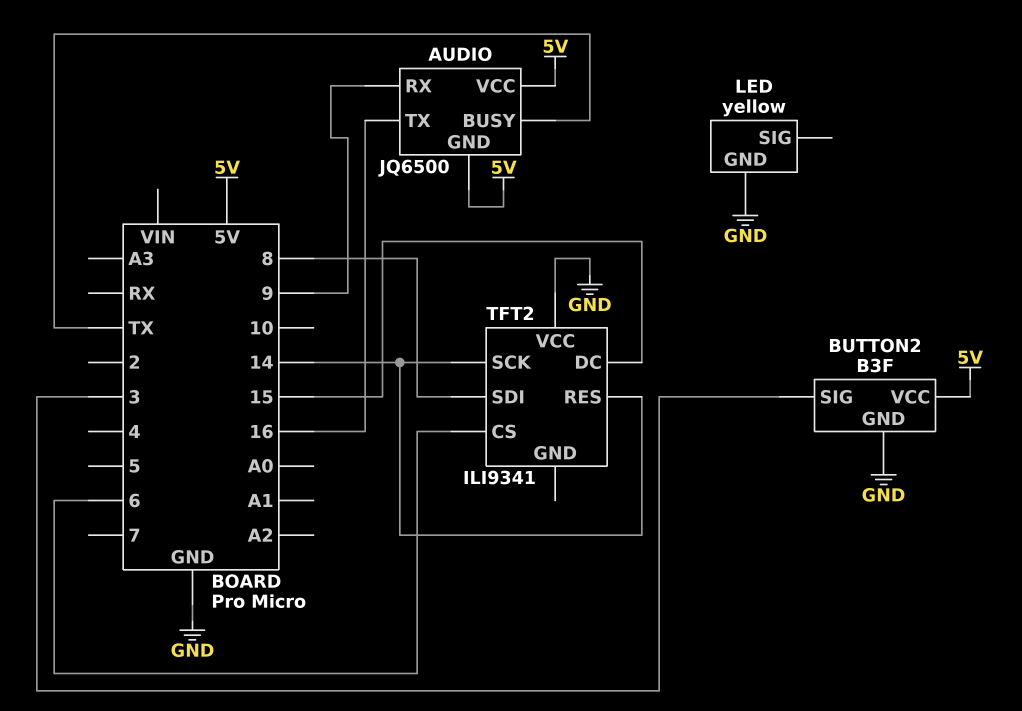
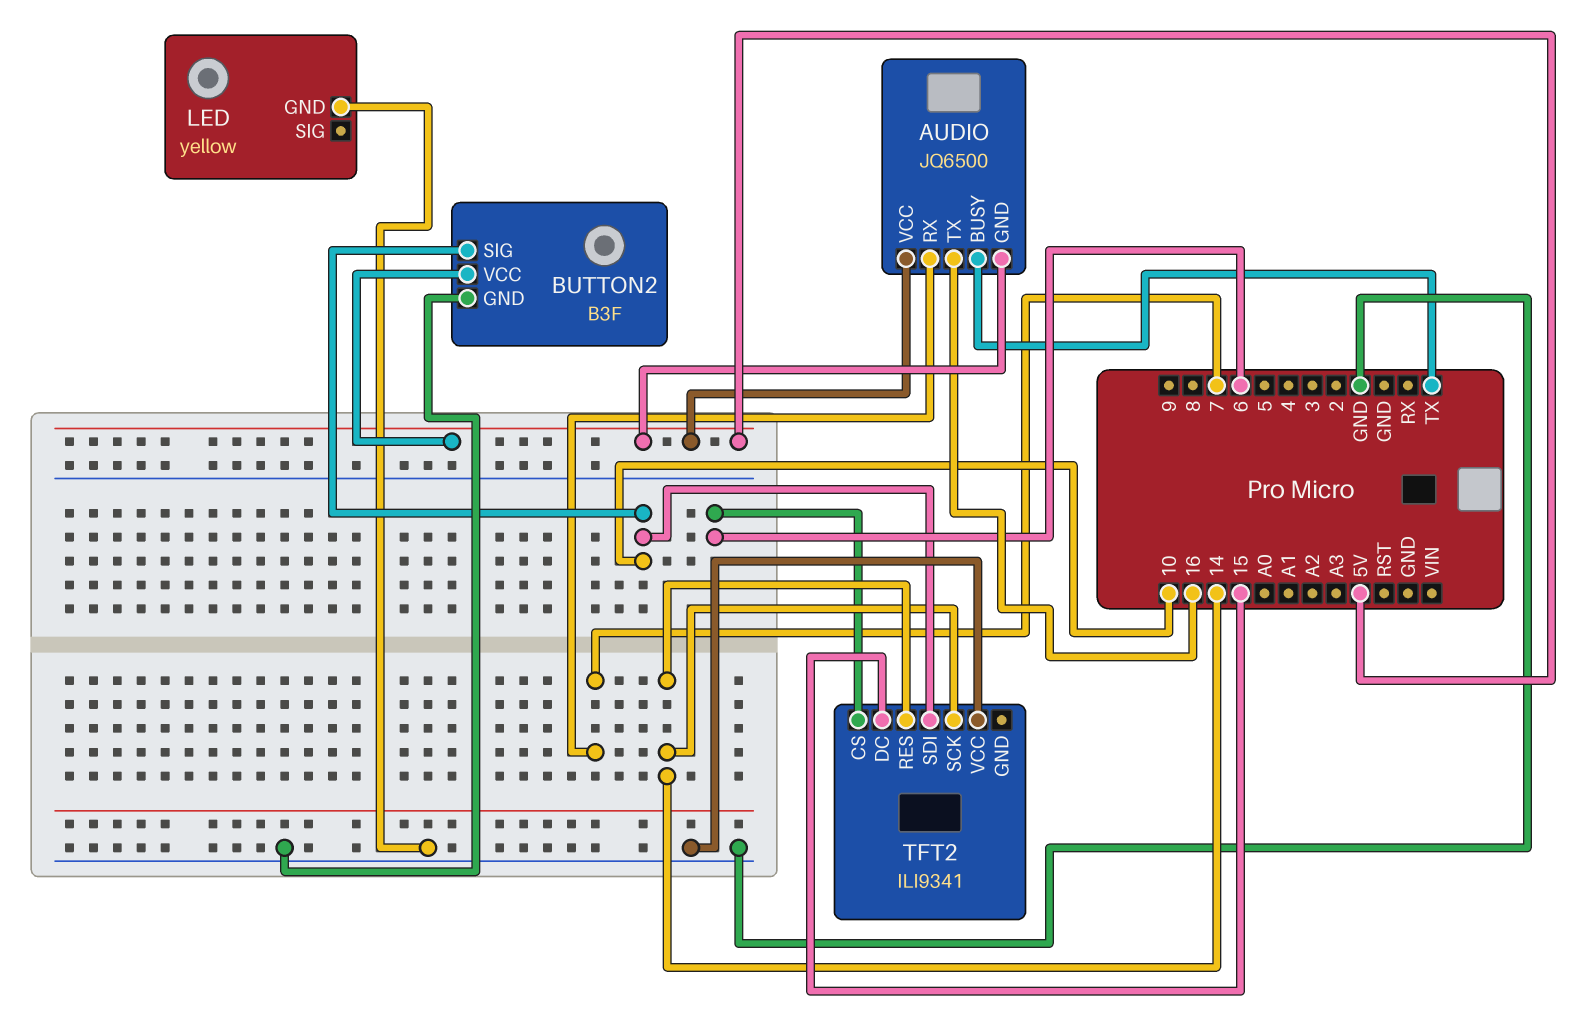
AUDIO pin RX: 9 -> 7
BUTTON2 pin SIG: 3 -> 10
TFT2 pin SDI: 8 -> 10

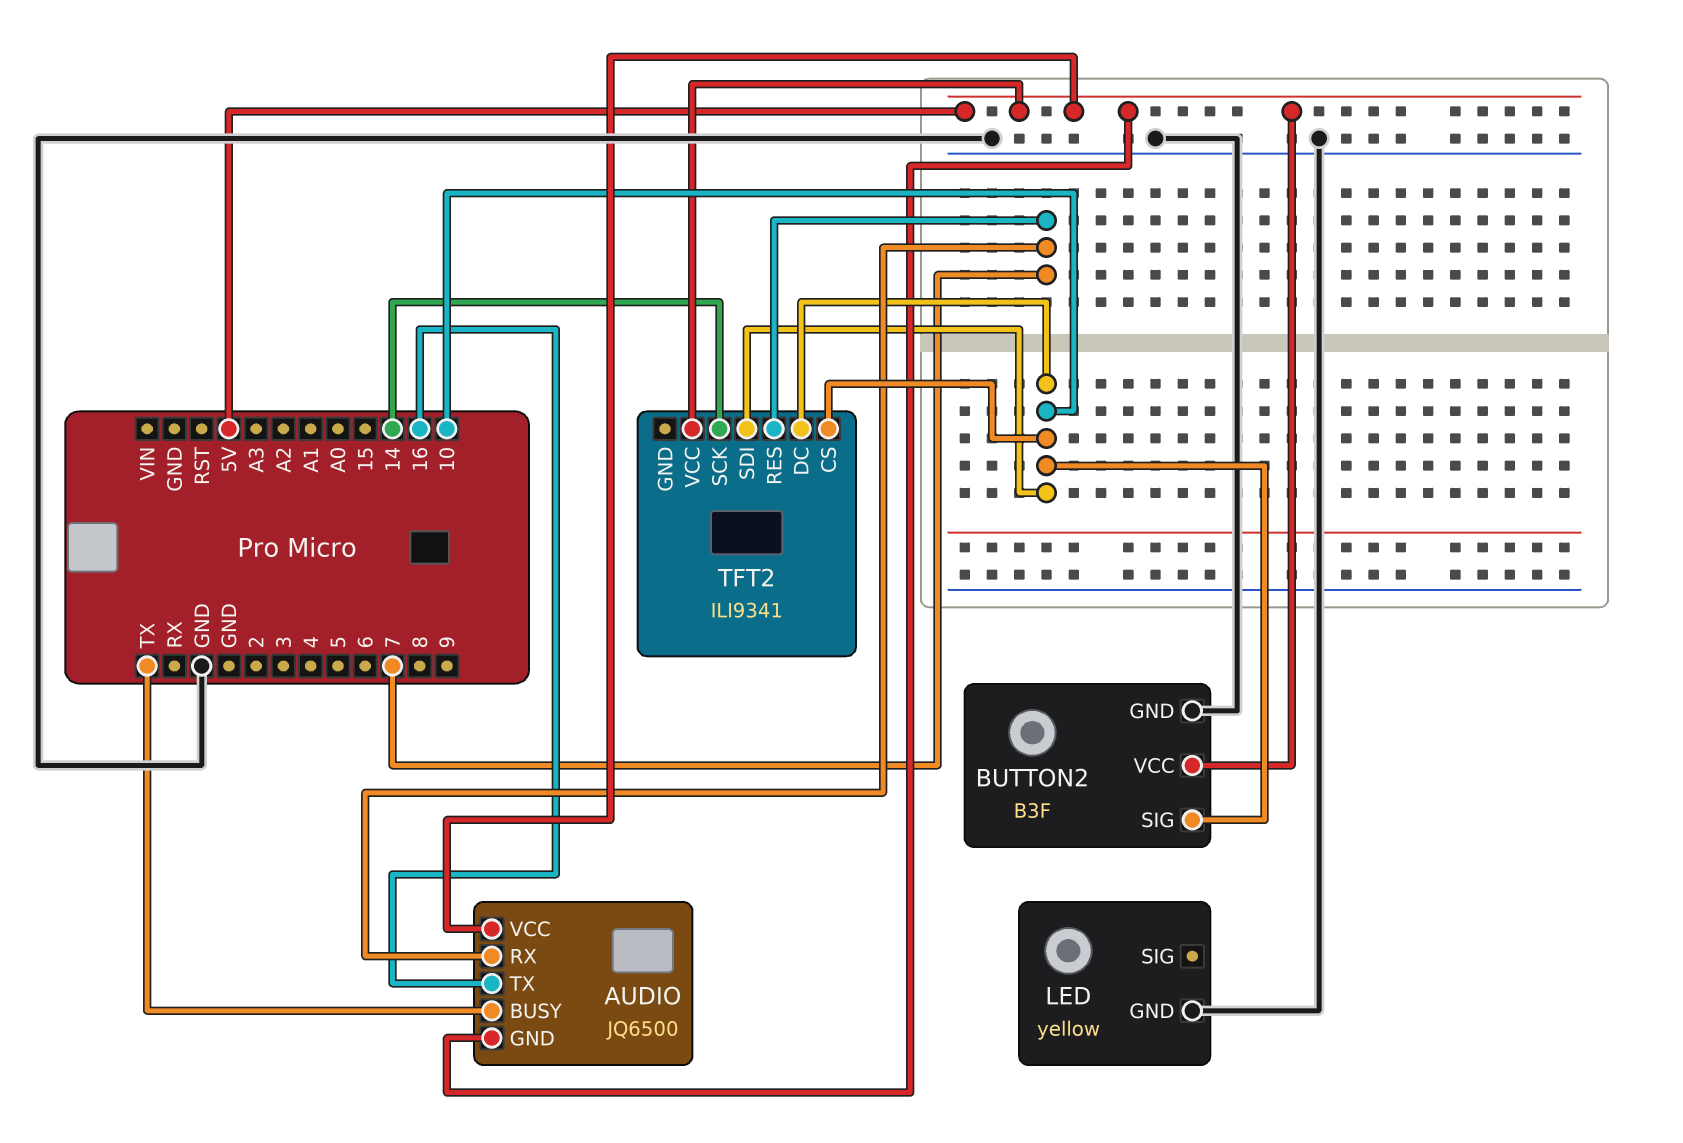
TFT2 pin CS: 6 -> 10
TFT2 pin DC: 15 -> 10
TFT2 pin RES: 14 -> 7
TFT2 pin VCC: GND -> 5V

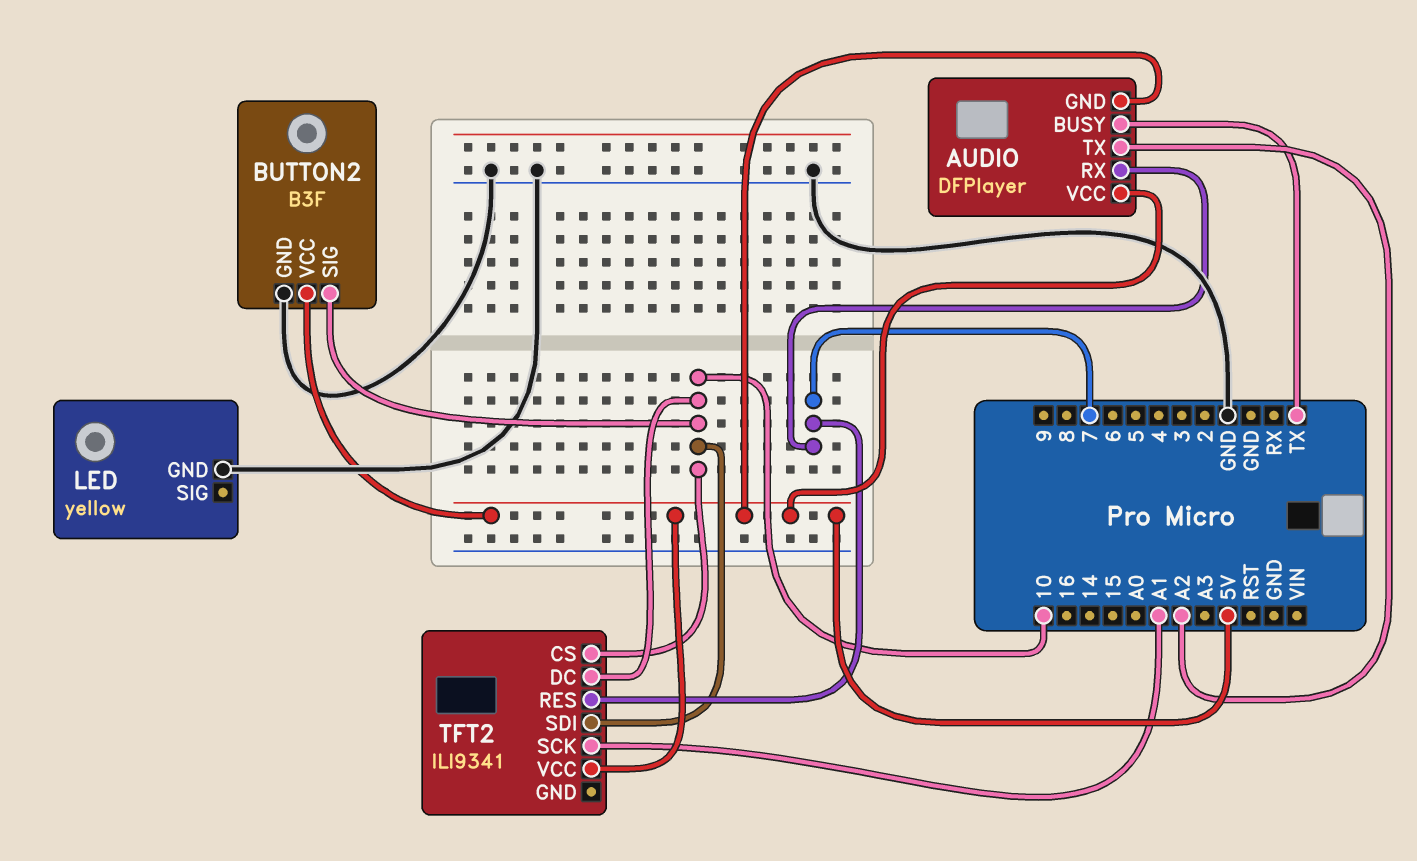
AUDIO: JQ6500 -> DFPlayer
AUDIO pin TX: 16 -> A2
TFT2 pin SCK: 14 -> A1

